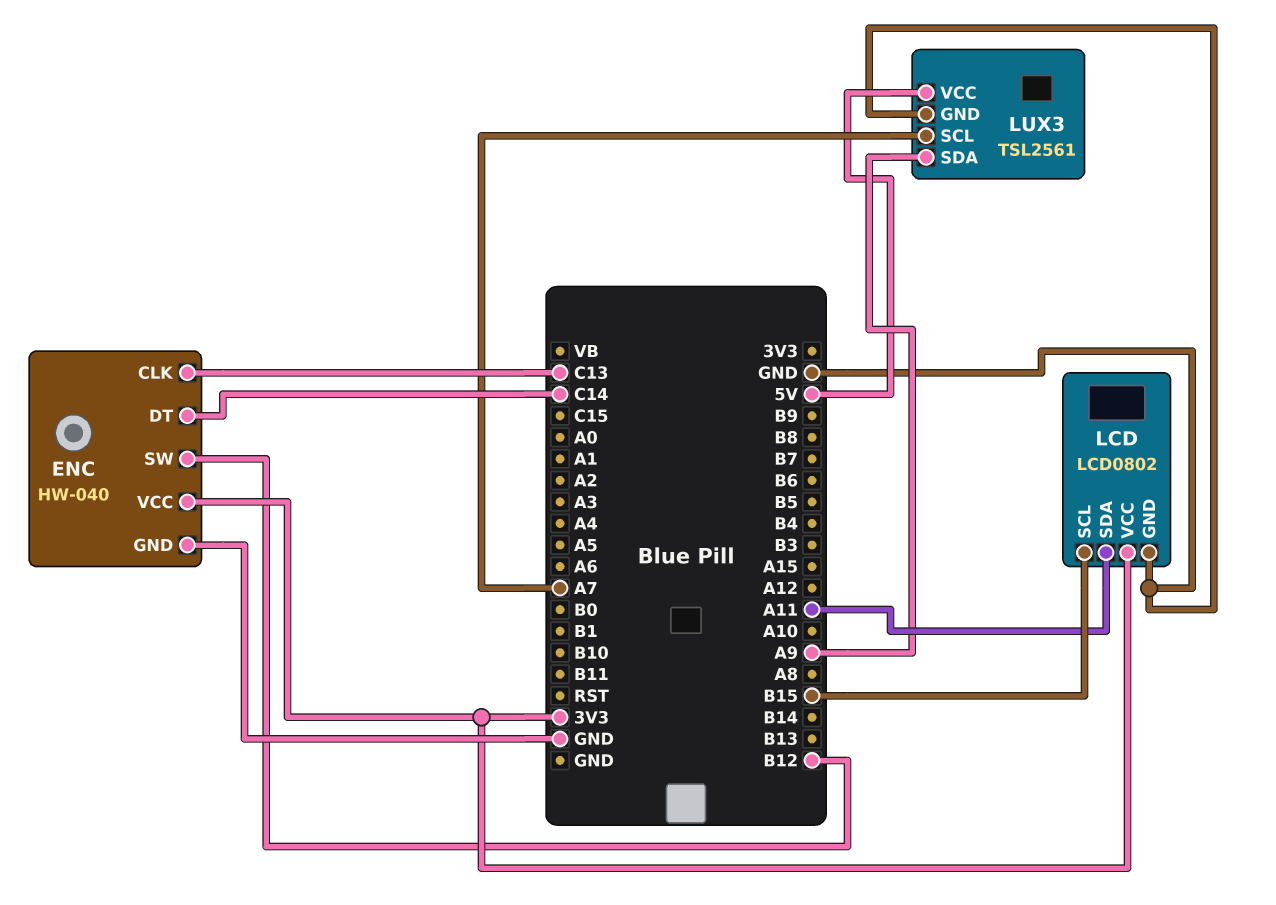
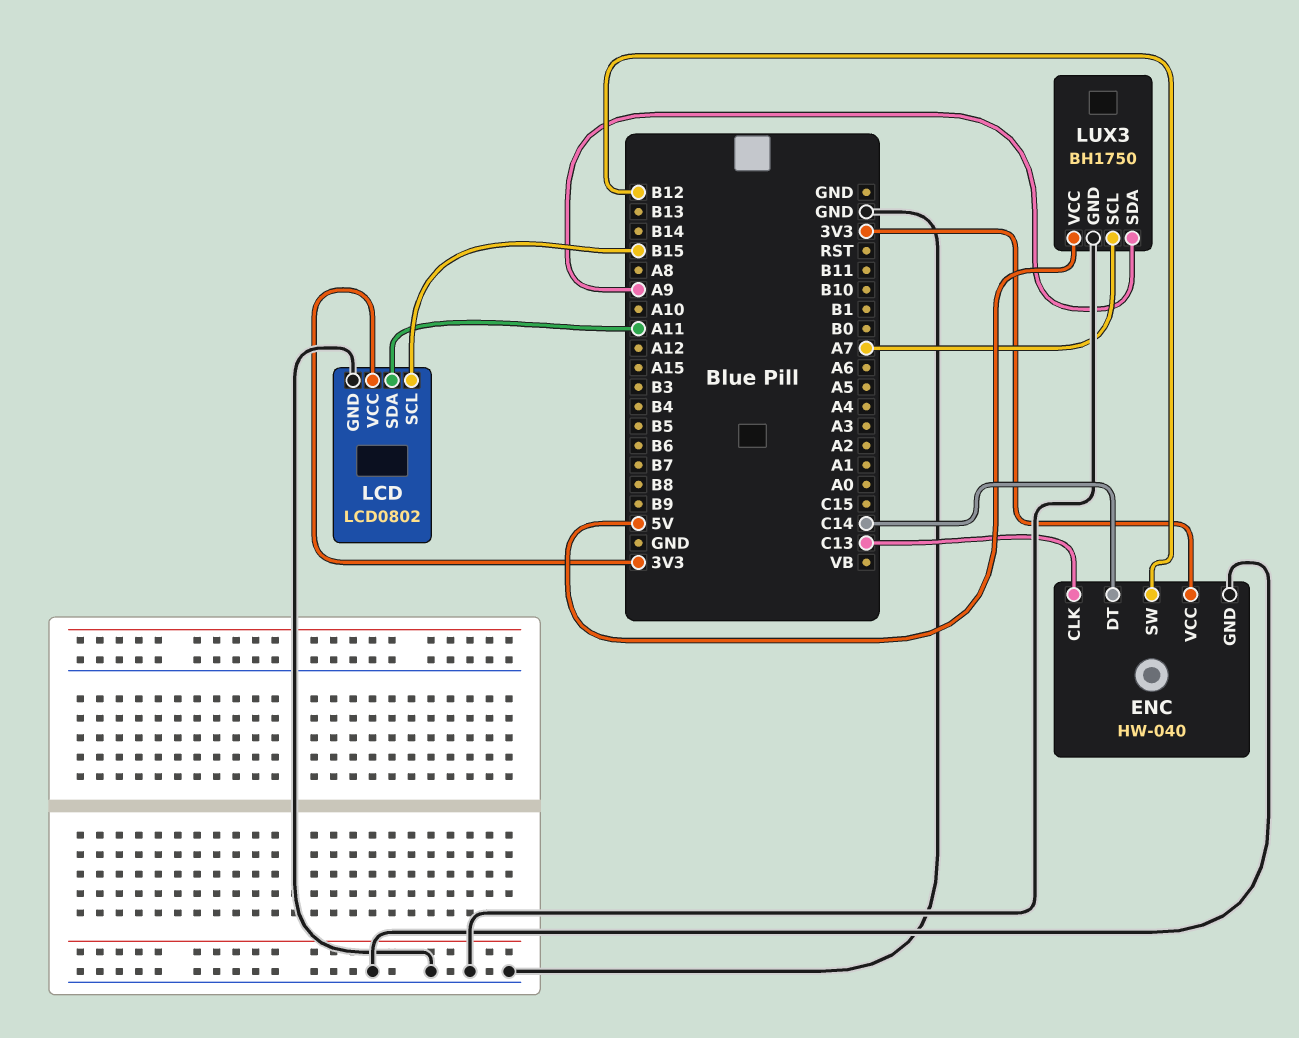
LUX3: TSL2561 -> BH1750

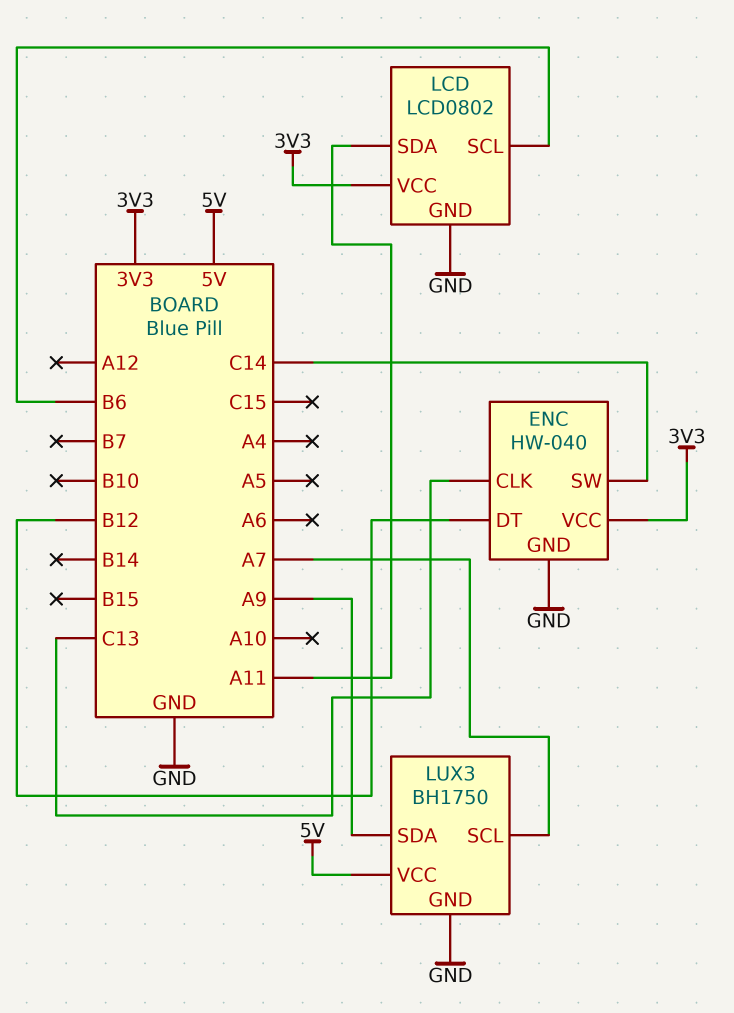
ENC pin DT: C14 -> B12
ENC pin SW: B12 -> C14
LCD pin SCL: B15 -> B6

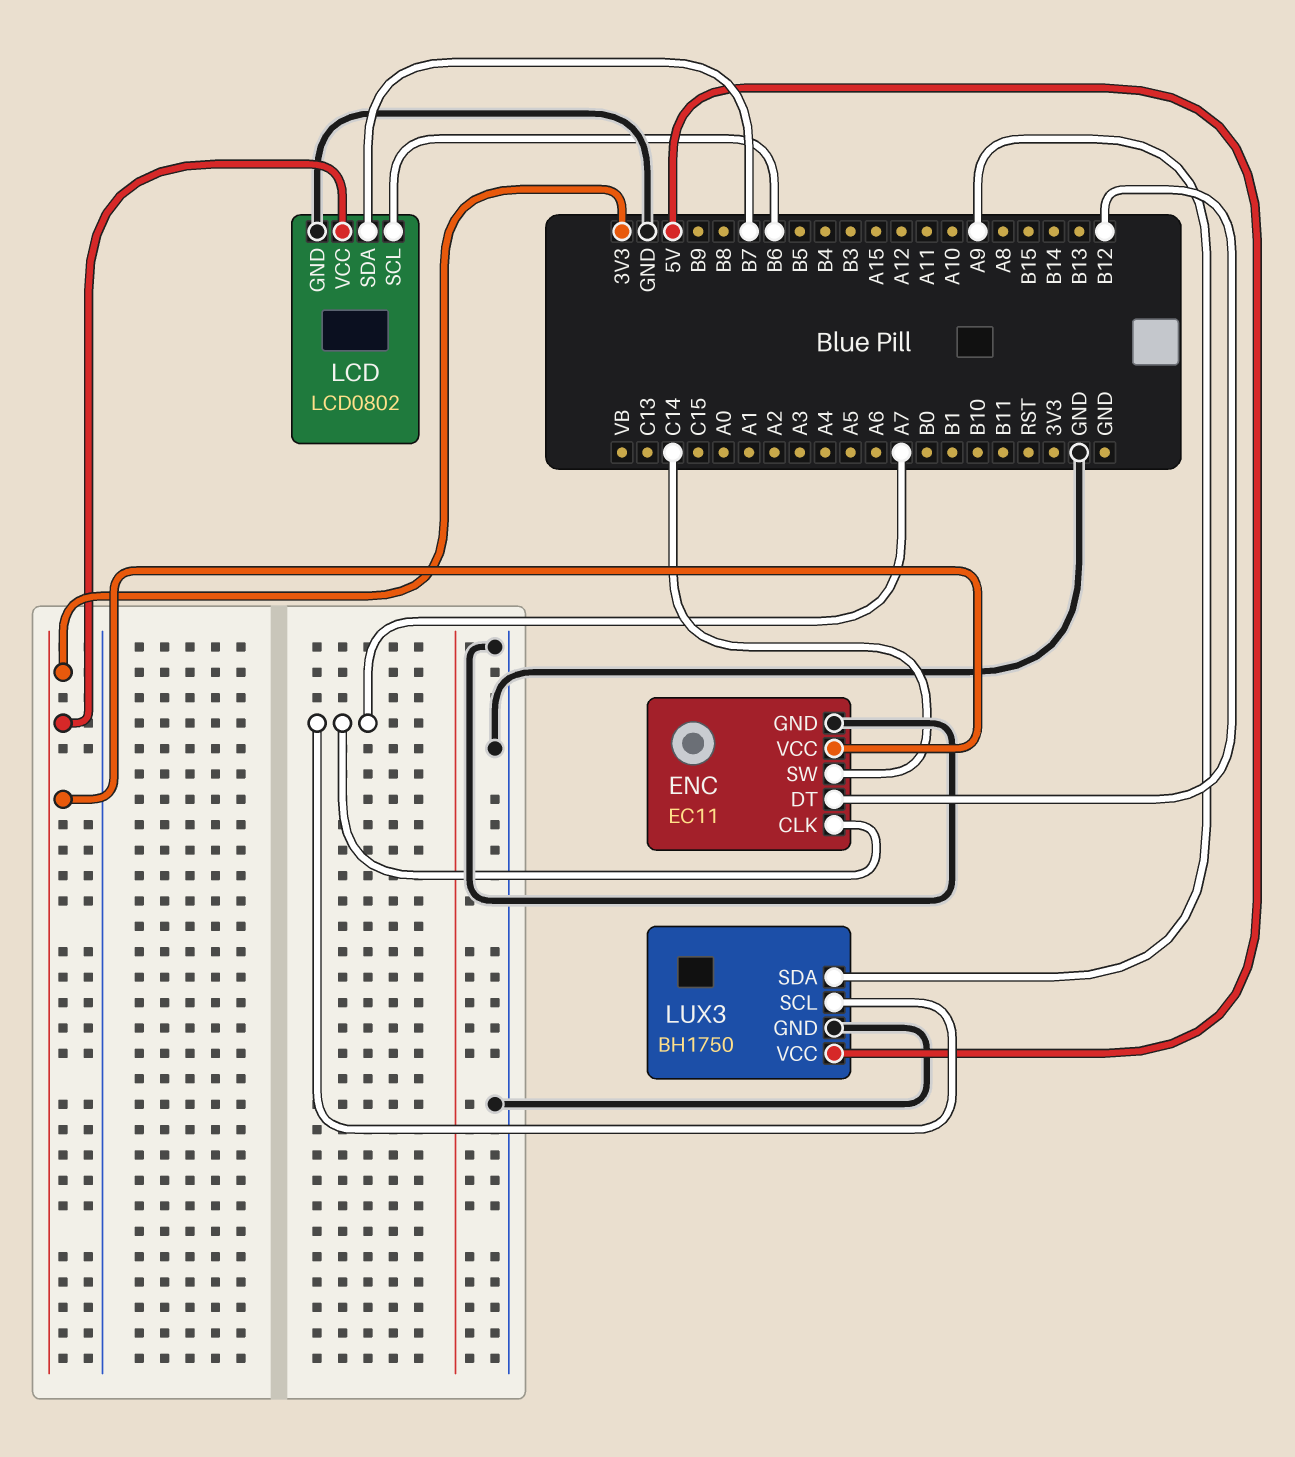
ENC: HW-040 -> EC11
ENC pin CLK: C13 -> A7
LCD pin SDA: A11 -> B7

